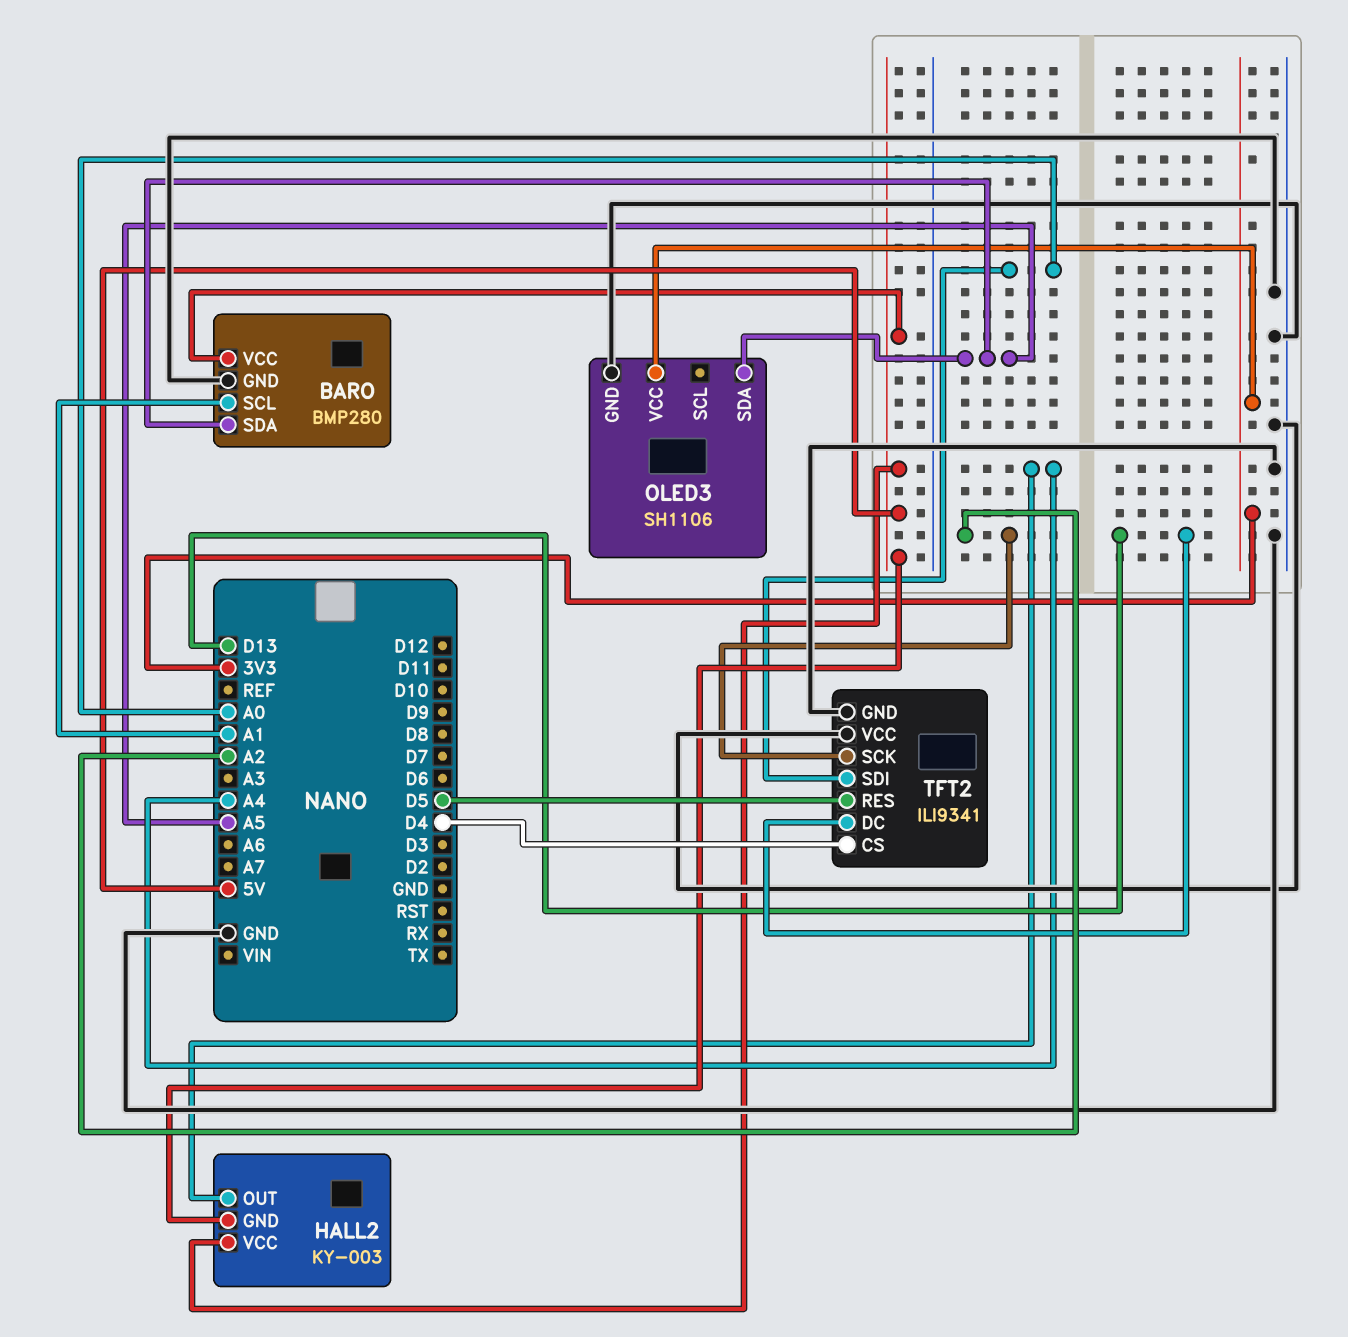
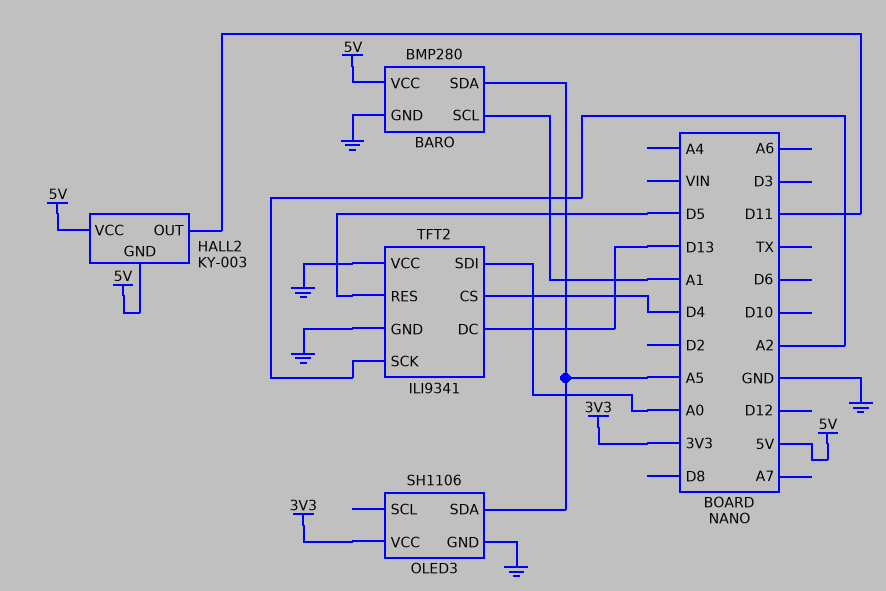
HALL2 pin OUT: A4 -> D11

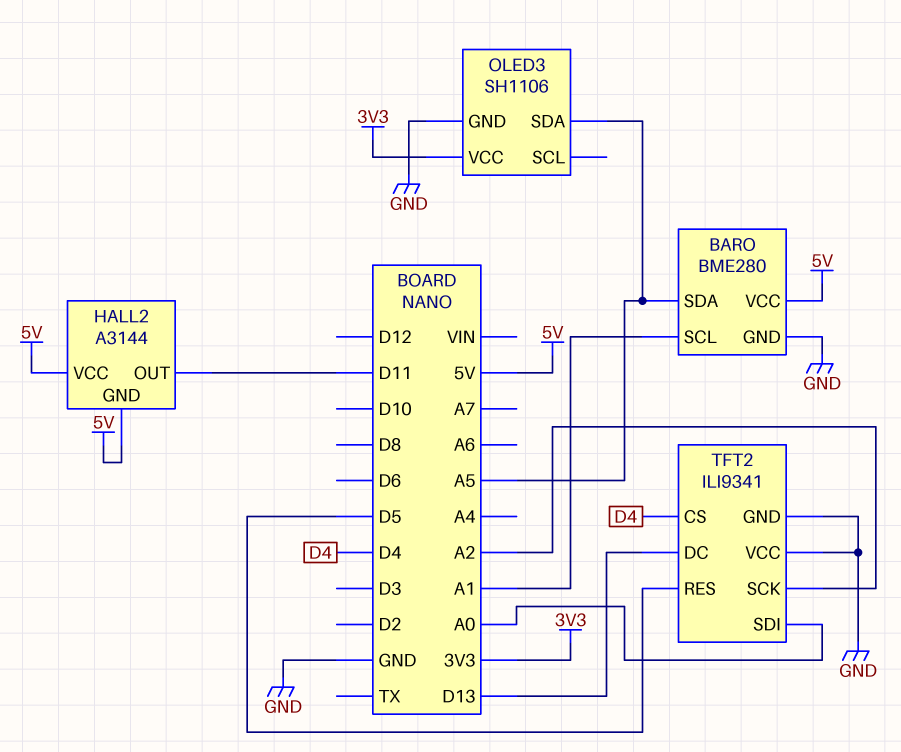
BARO: BMP280 -> BME280
HALL2: KY-003 -> A3144

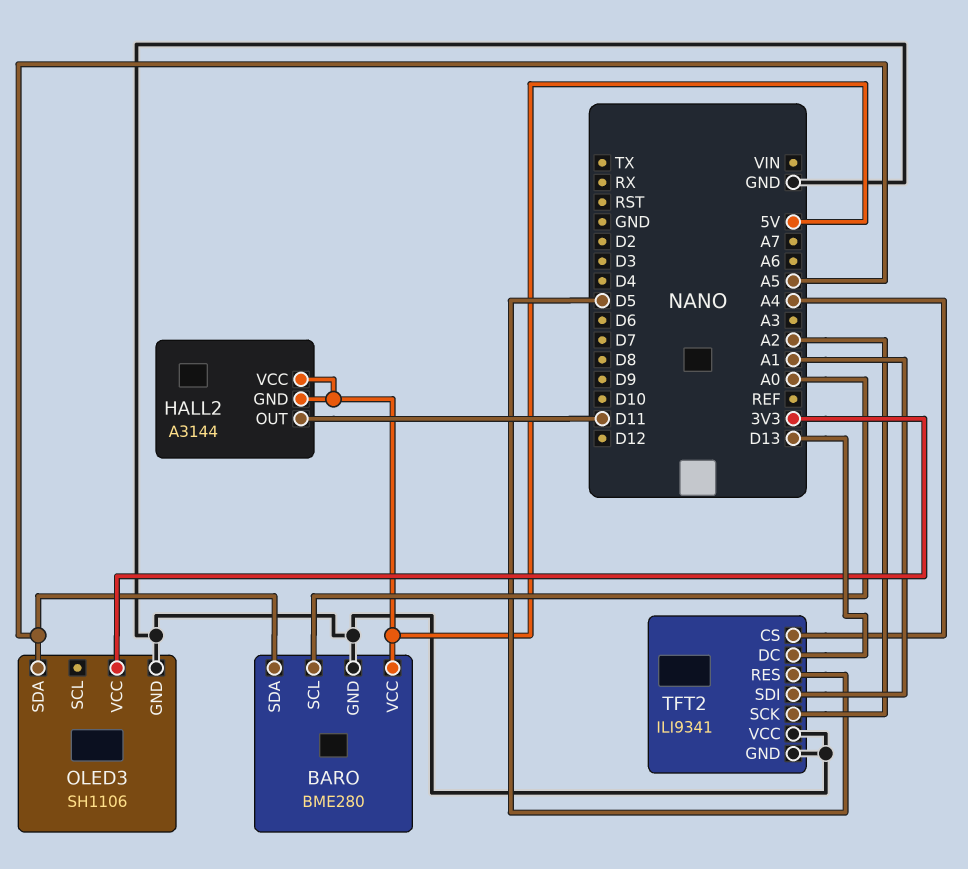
BARO pin SCL: A1 -> A0
TFT2 pin CS: D4 -> A4
TFT2 pin SDI: A0 -> A1

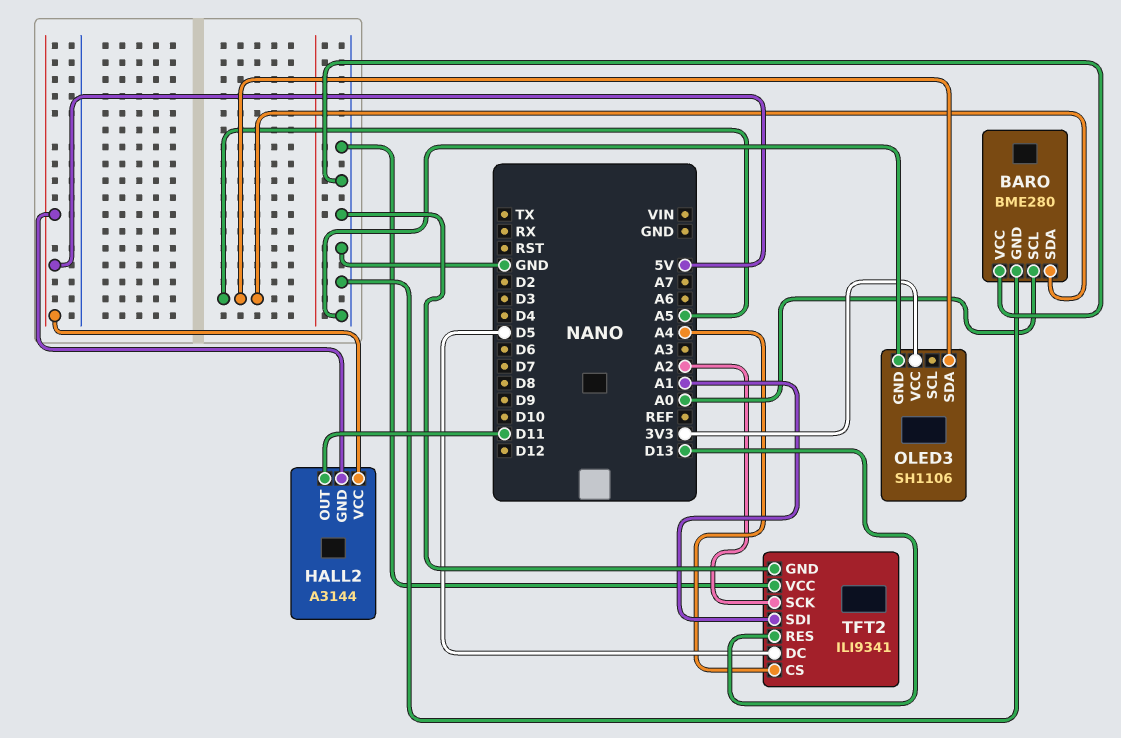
BARO pin VCC: 5V -> GND
TFT2 pin DC: D13 -> D5
TFT2 pin RES: D5 -> D13

